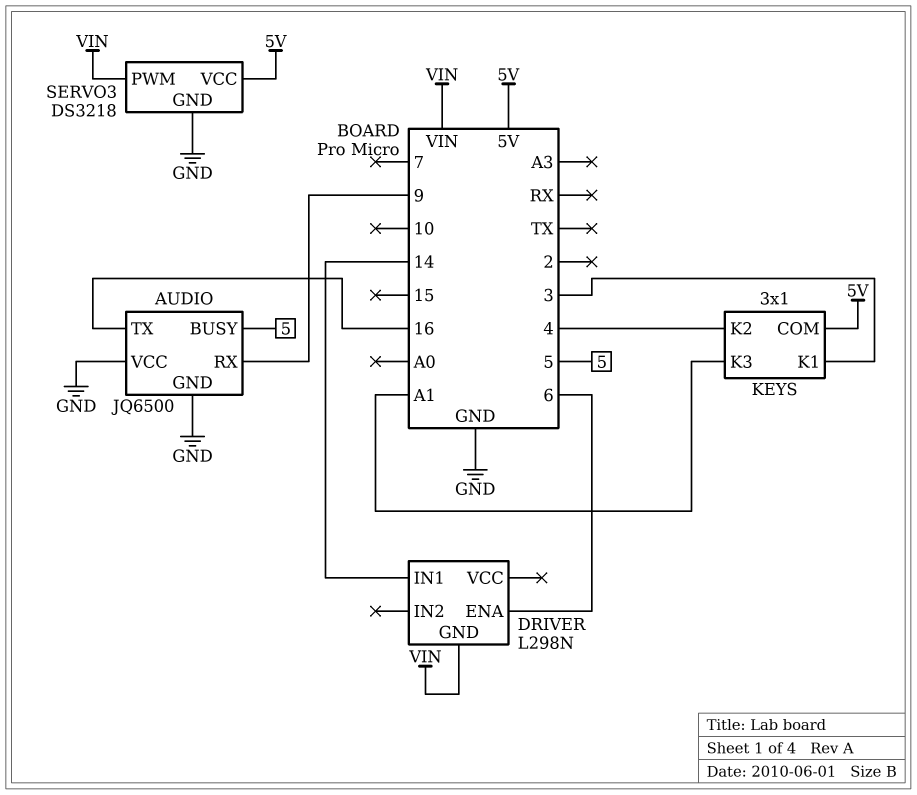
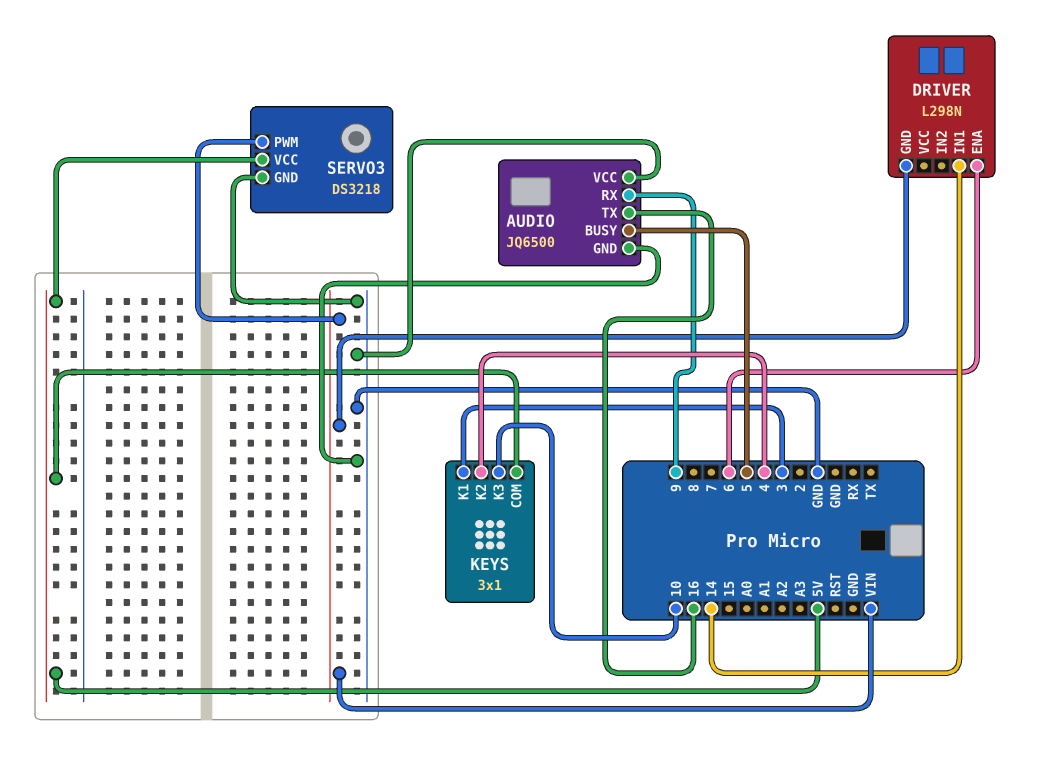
KEYS pin K3: A1 -> 10

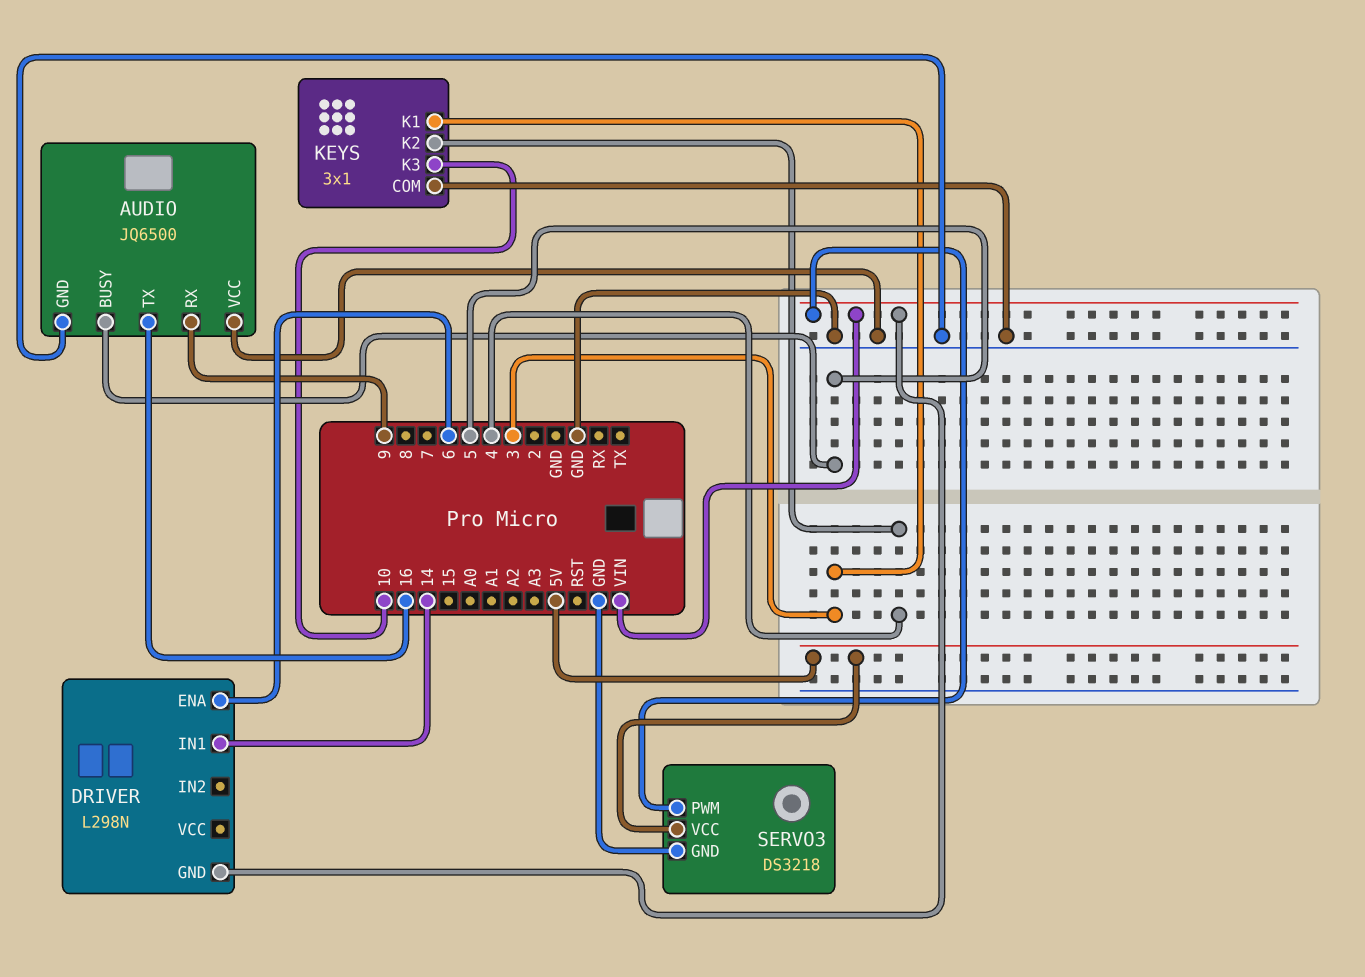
KEYS pin COM: 5V -> GND

